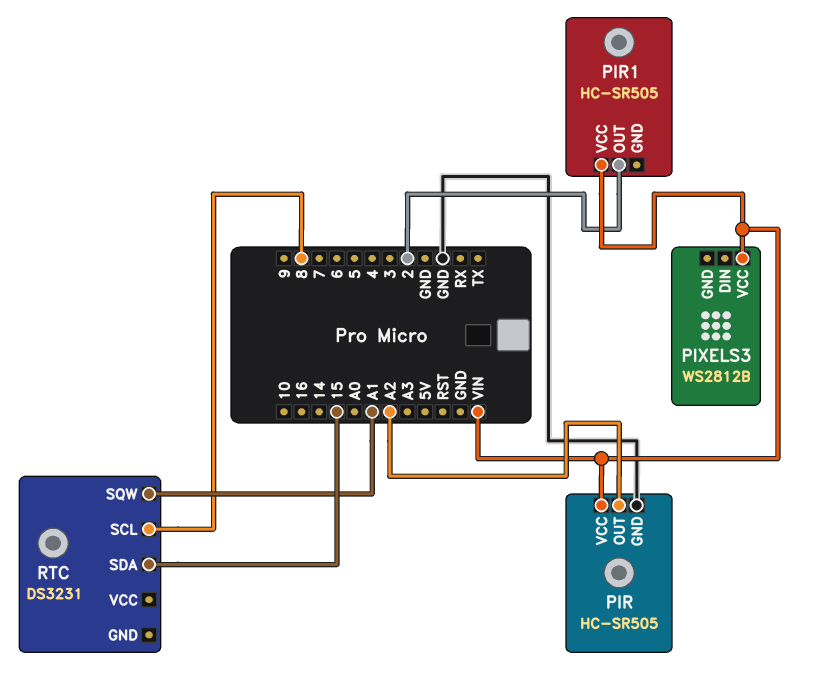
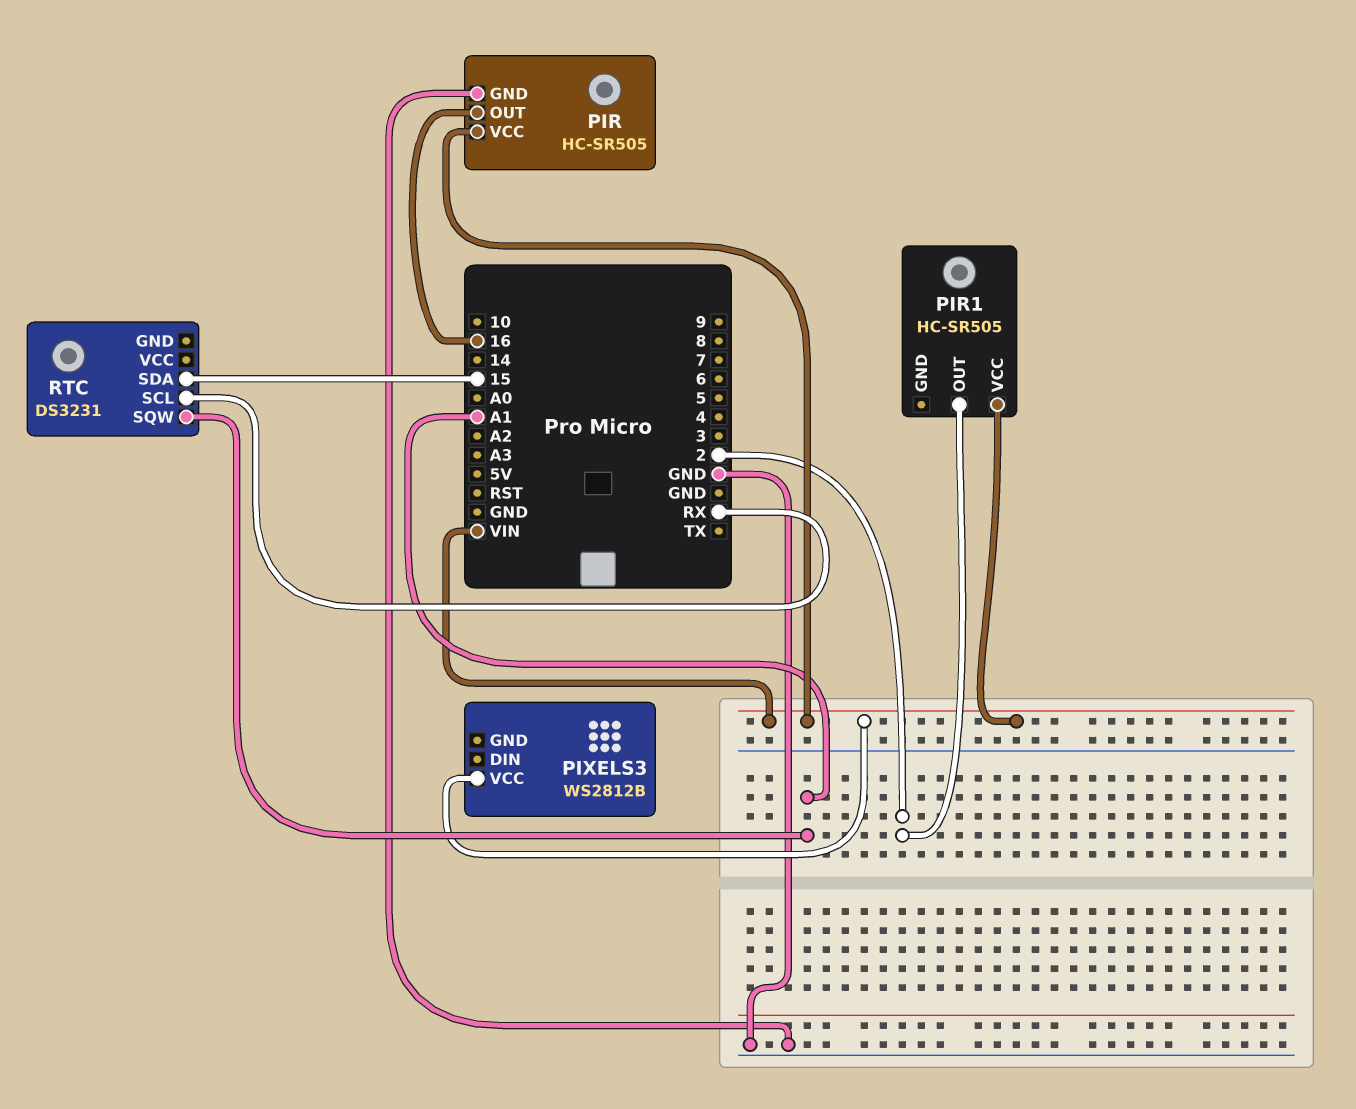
PIR pin OUT: A2 -> 16
RTC pin SCL: 8 -> RX

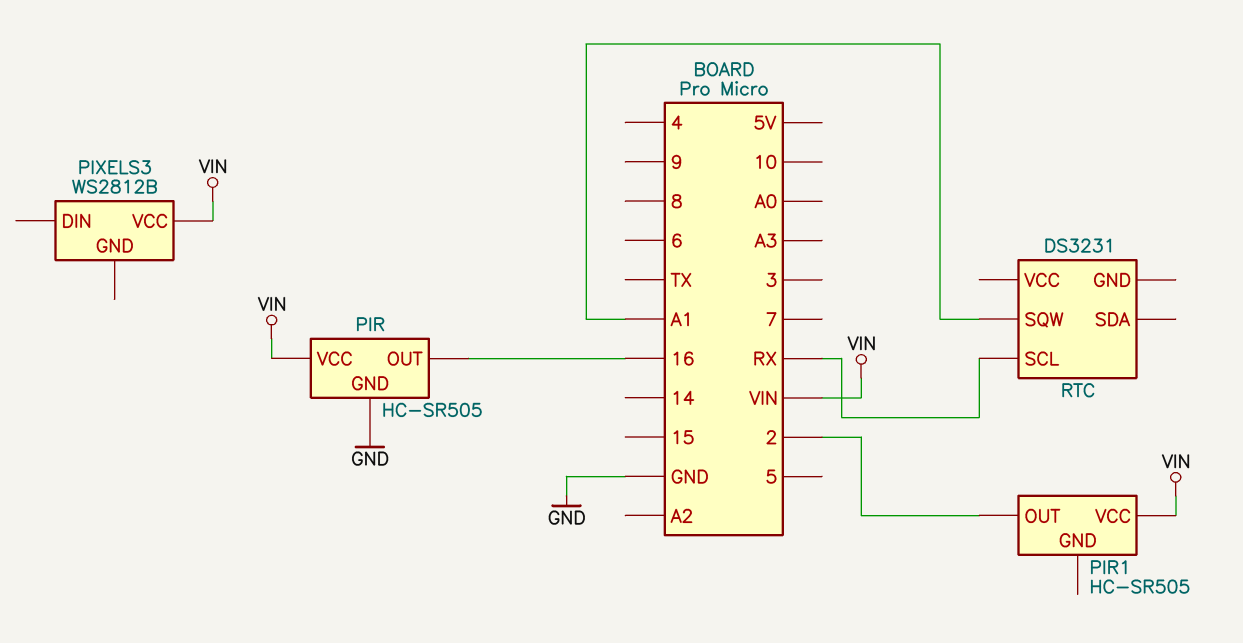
RTC pin SDA: 15 -> none

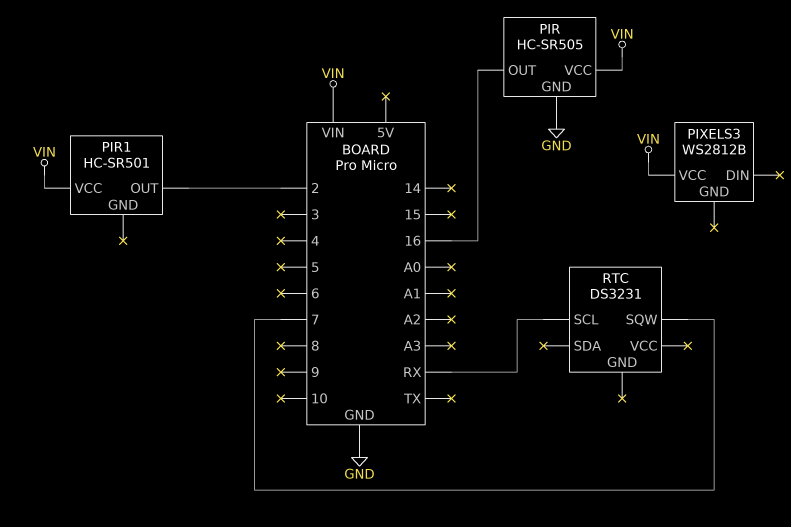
PIR1: HC-SR505 -> HC-SR501
RTC pin SQW: A1 -> 7

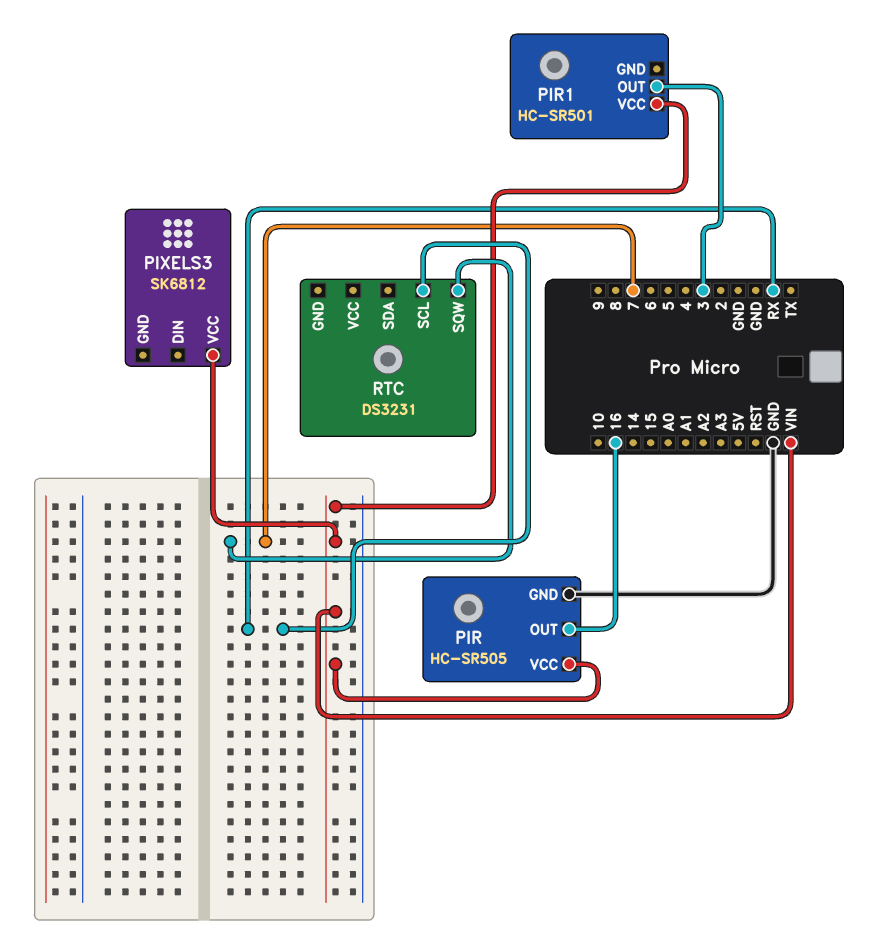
PIR1 pin OUT: 2 -> 3
PIXELS3: WS2812B -> SK6812

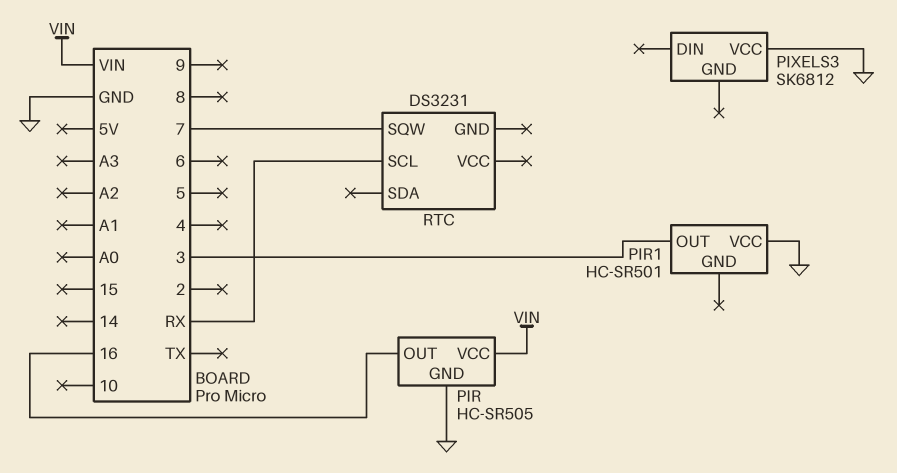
PIR1 pin VCC: VIN -> GND
PIXELS3 pin VCC: VIN -> GND

